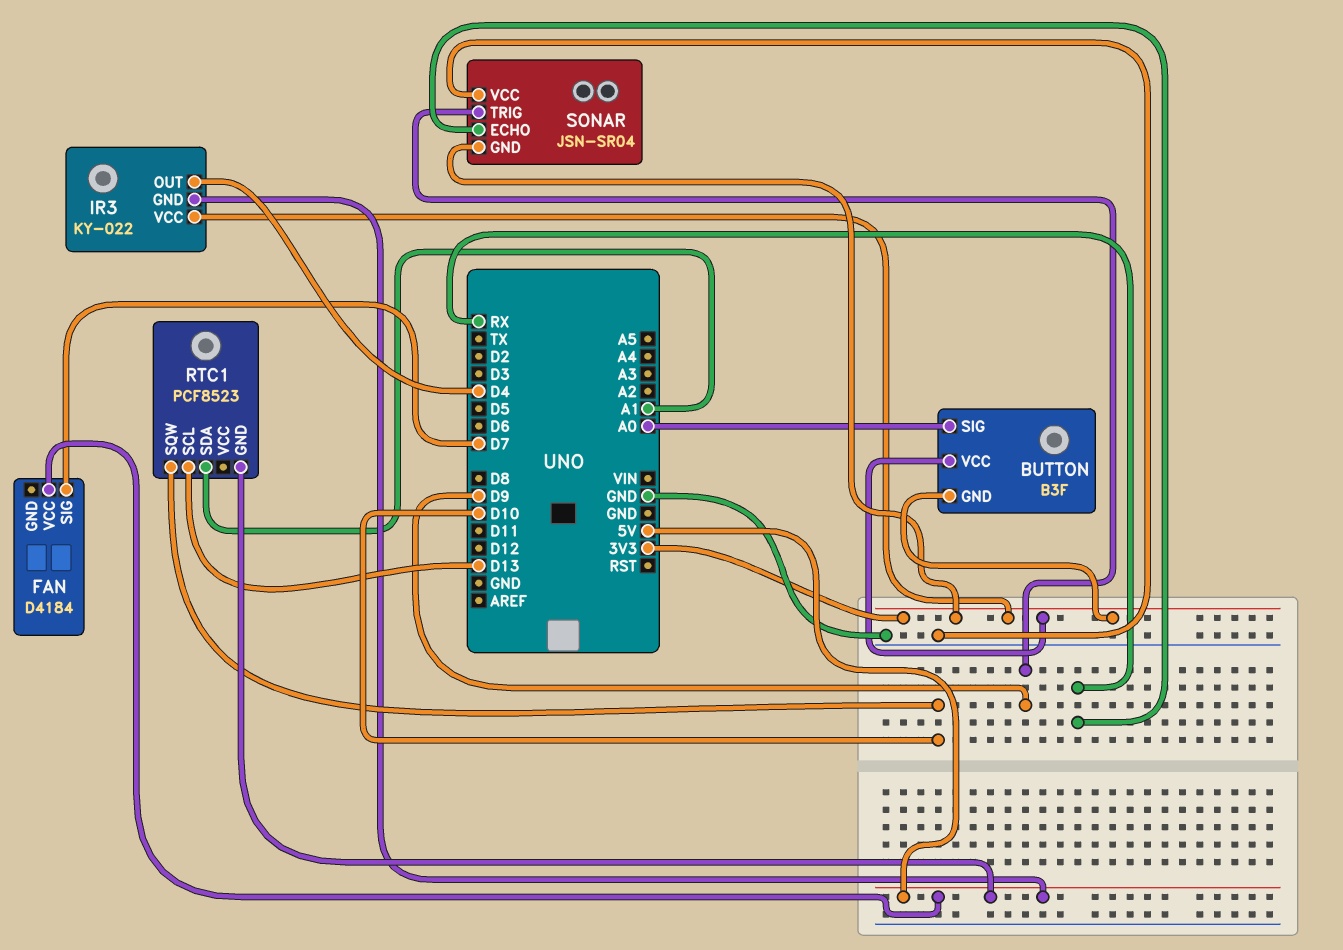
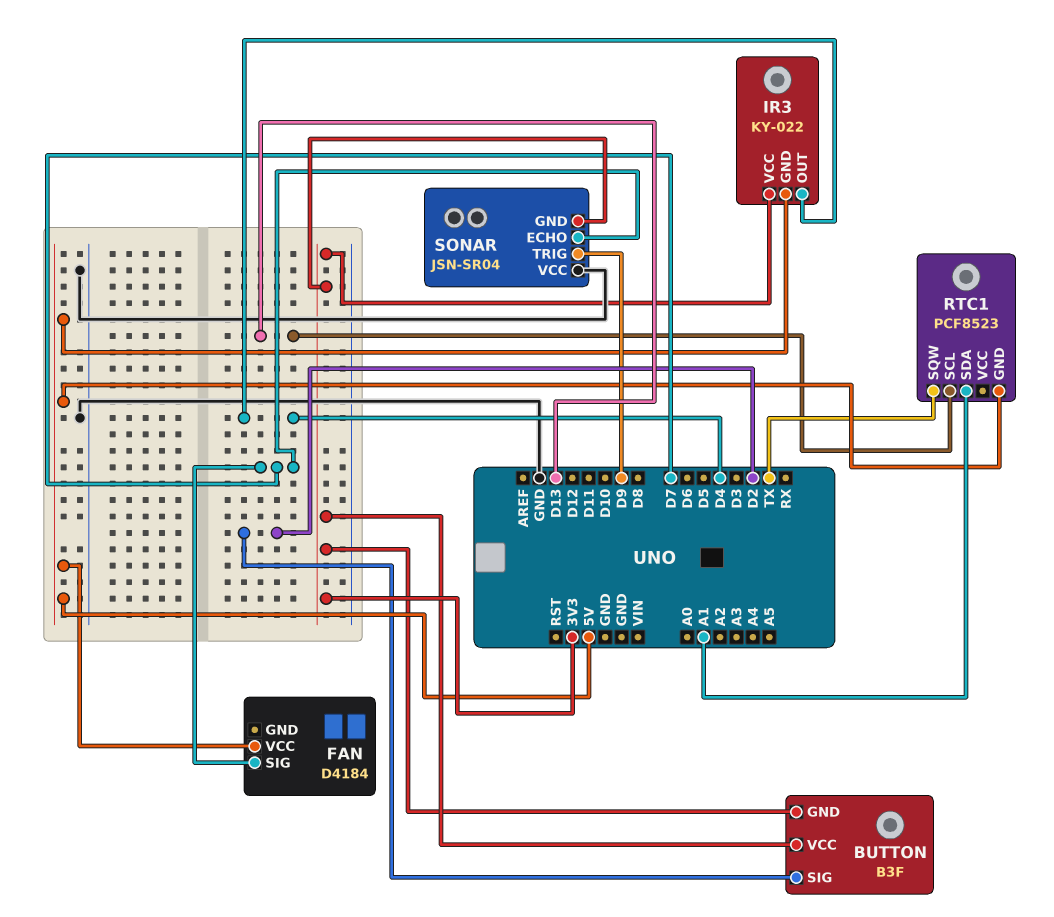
BUTTON pin SIG: A0 -> D2
RTC1 pin SQW: D10 -> TX
SONAR pin ECHO: RX -> D7

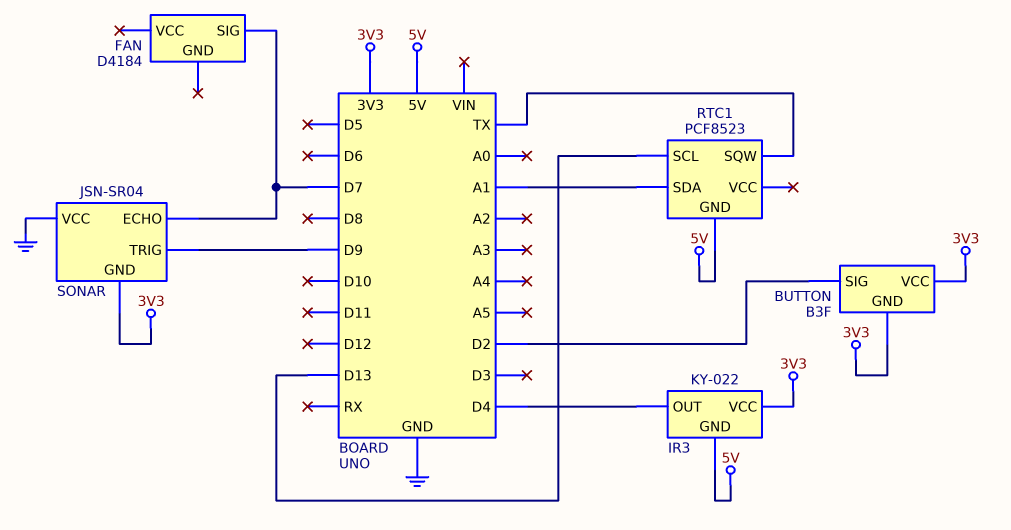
FAN pin VCC: 5V -> none

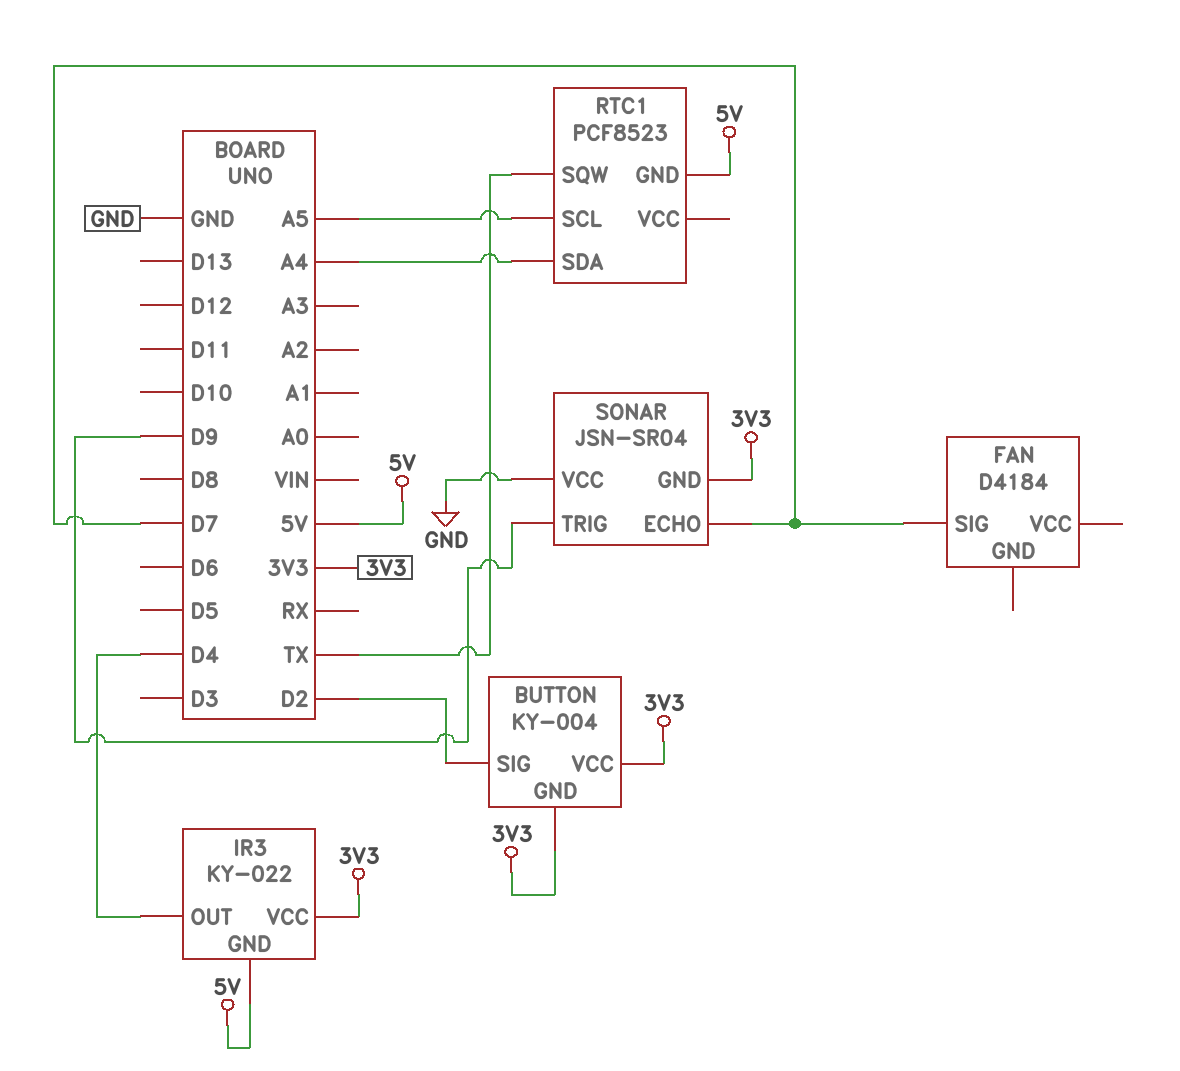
BUTTON: B3F -> KY-004
RTC1 pin SCL: D13 -> A5
RTC1 pin SDA: A1 -> A4

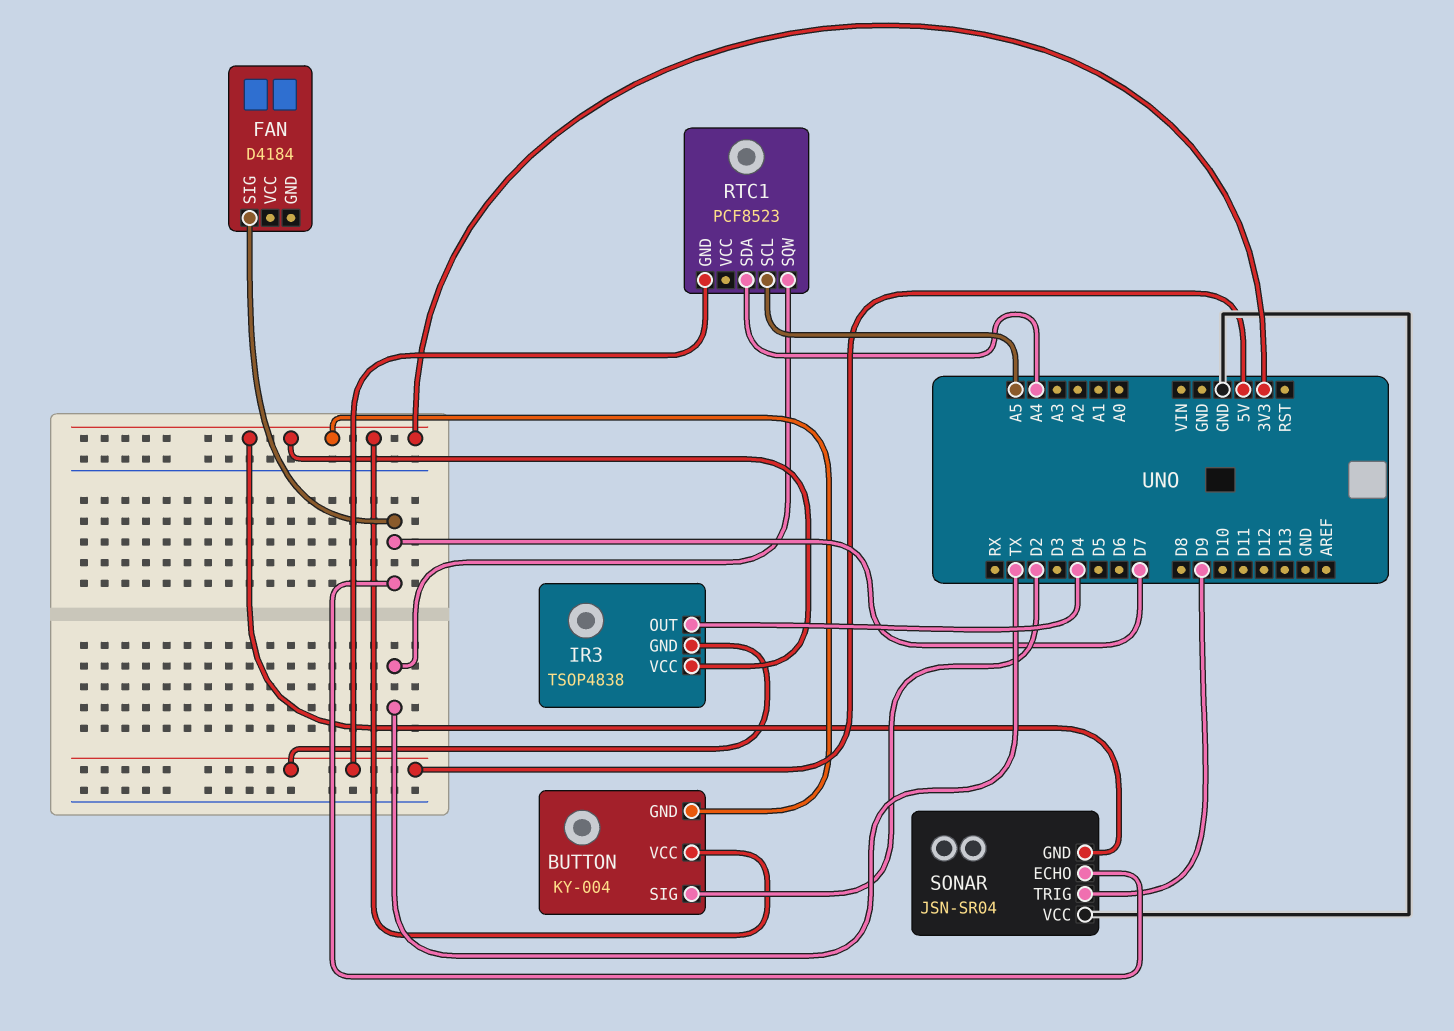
IR3: KY-022 -> TSOP4838

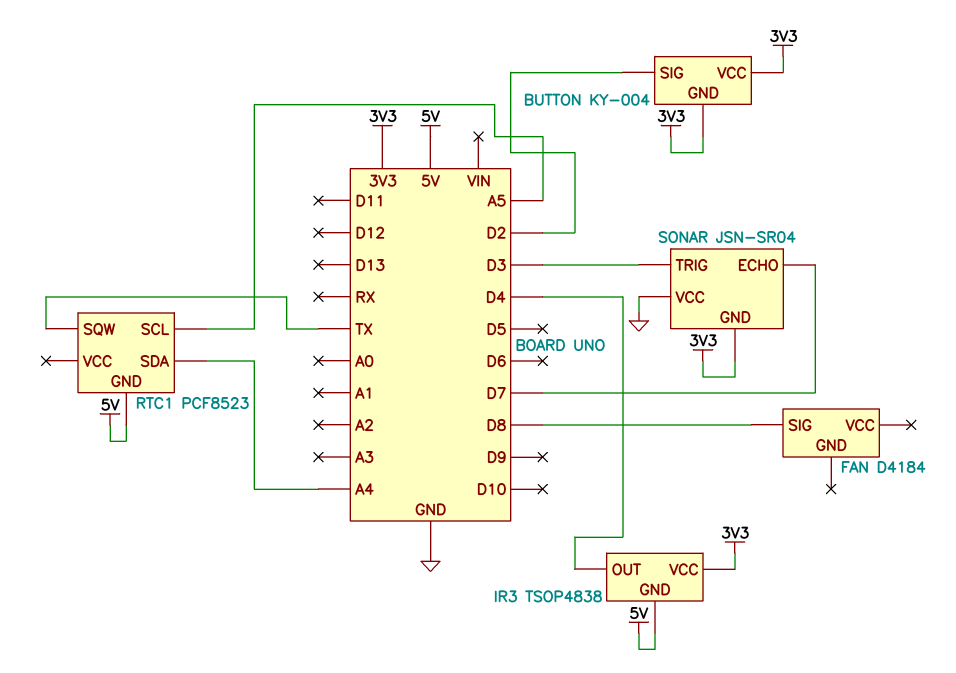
FAN pin SIG: D7 -> D8
SONAR pin TRIG: D9 -> D3

